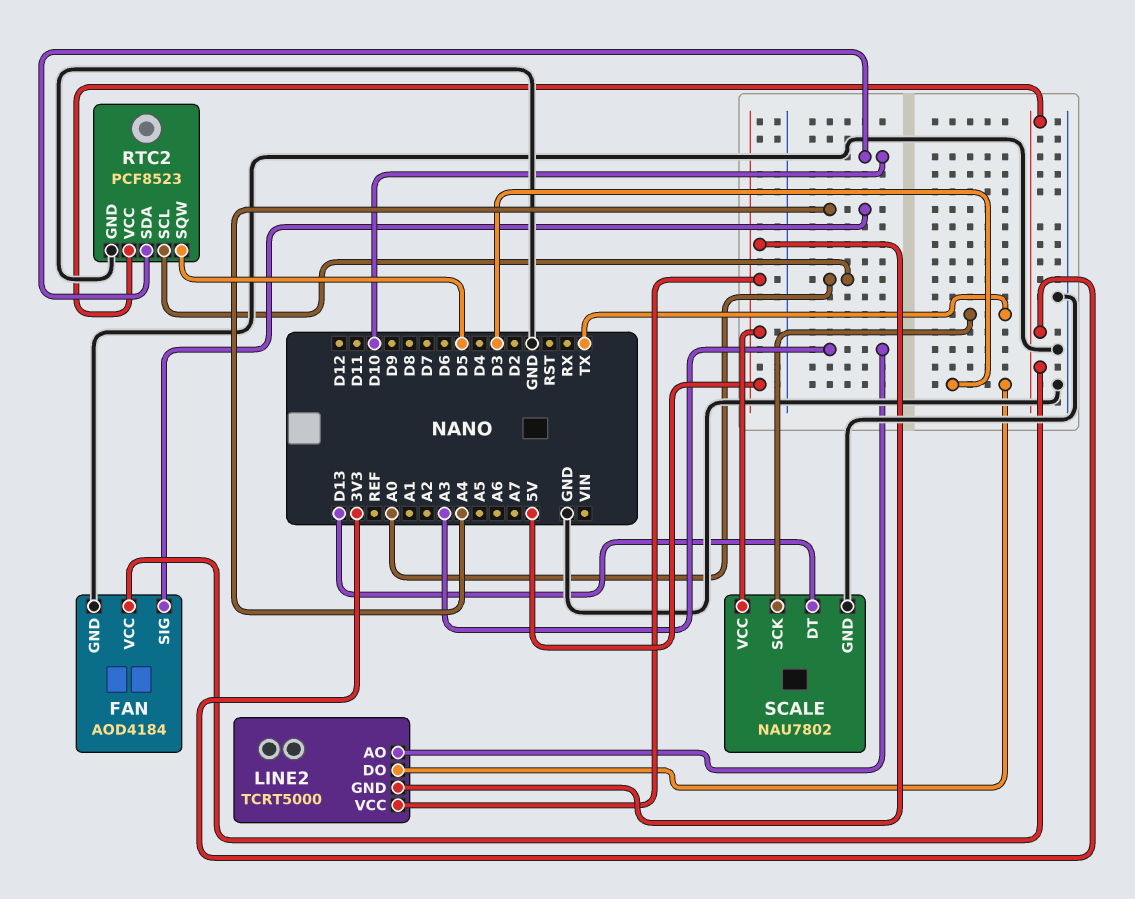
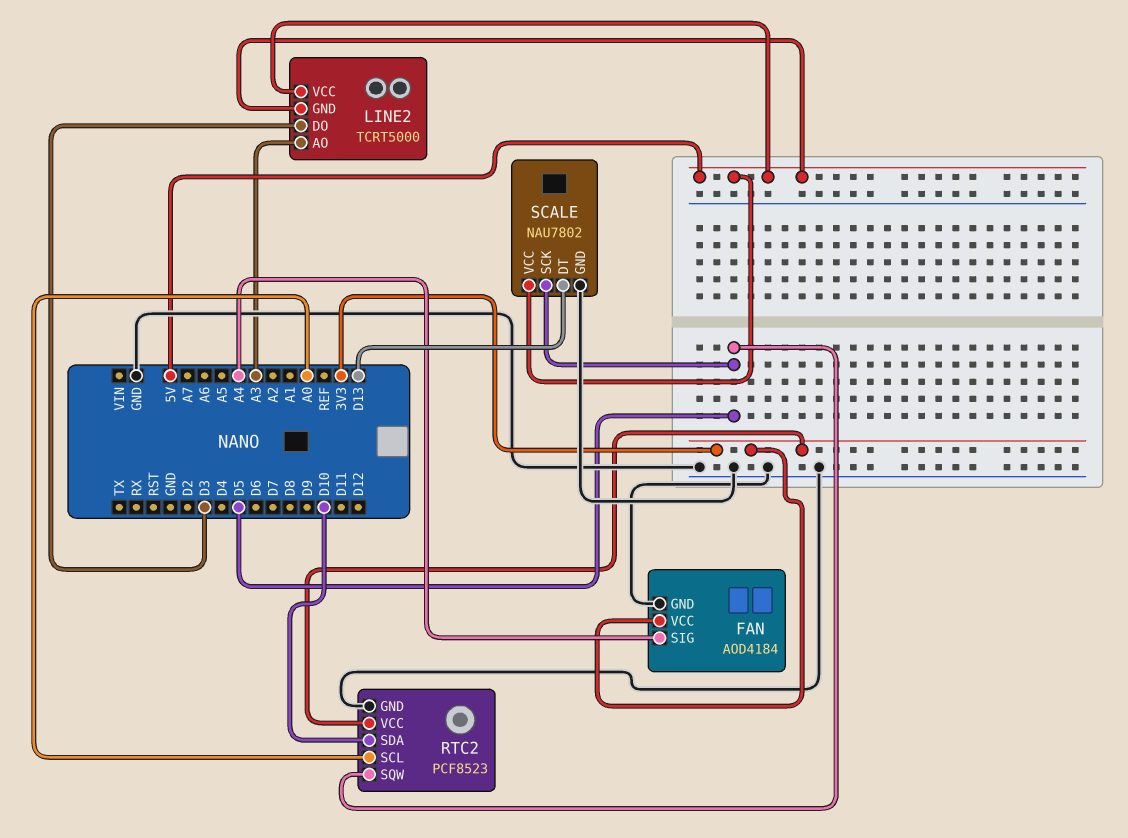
SCALE pin SCK: TX -> D5

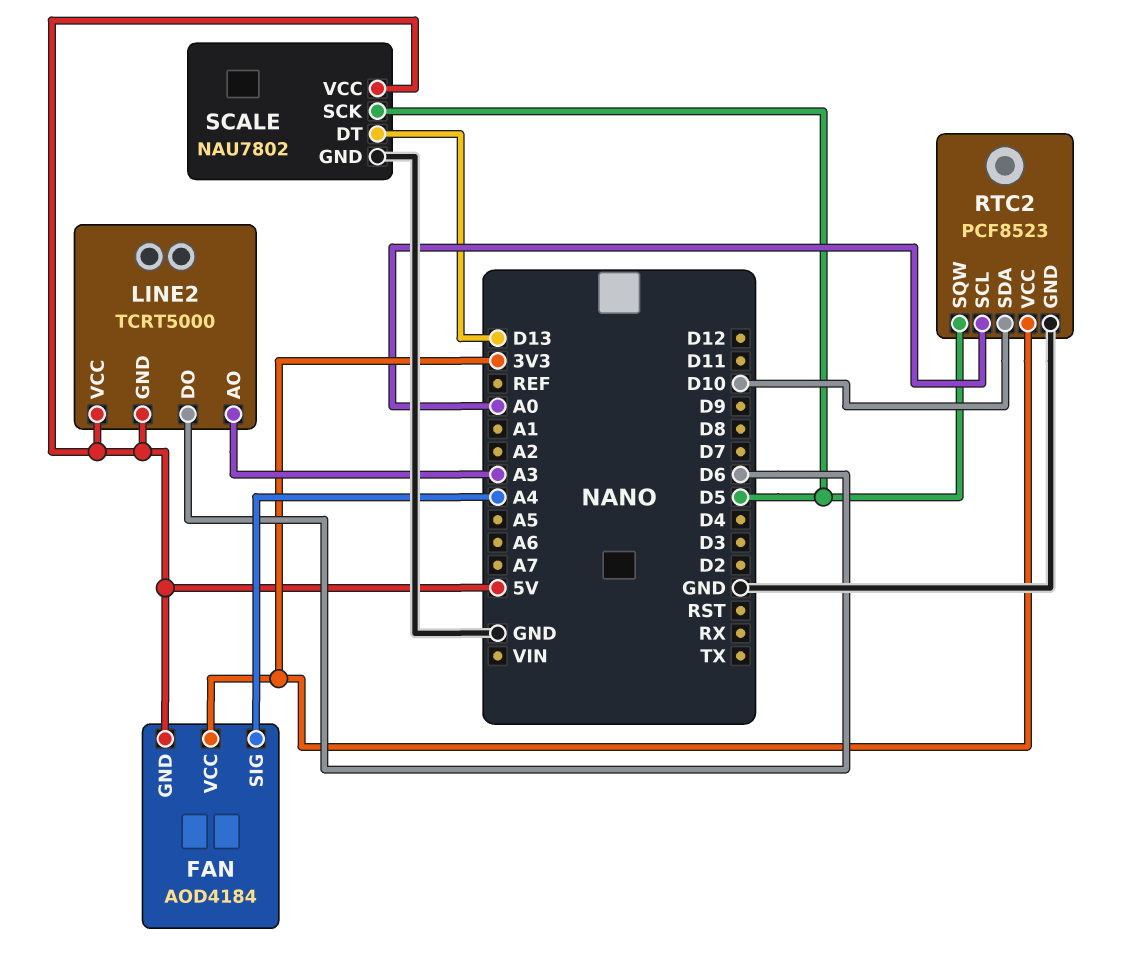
FAN pin GND: GND -> 5V
LINE2 pin DO: D3 -> D6

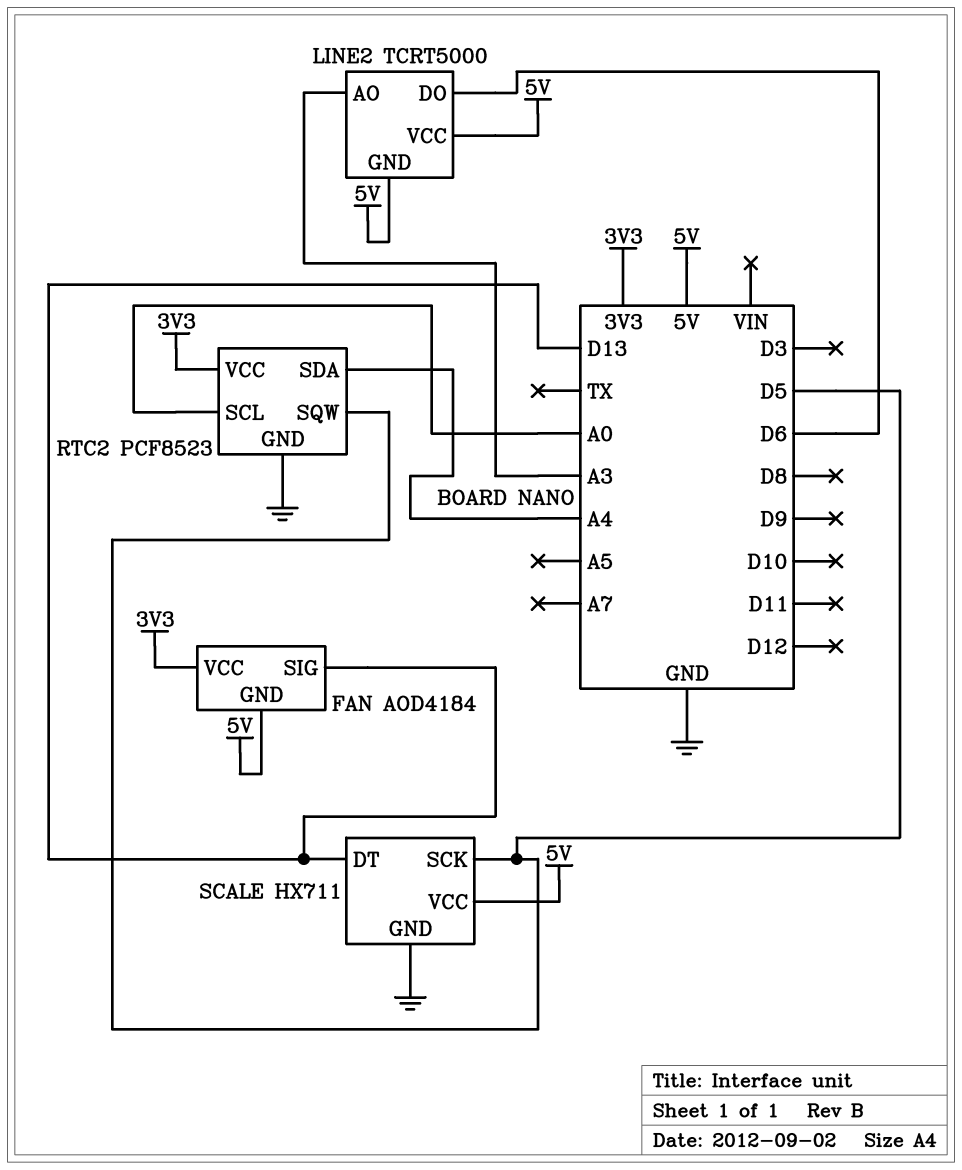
FAN pin SIG: A4 -> D13
RTC2 pin SDA: D10 -> A4
SCALE: NAU7802 -> HX711

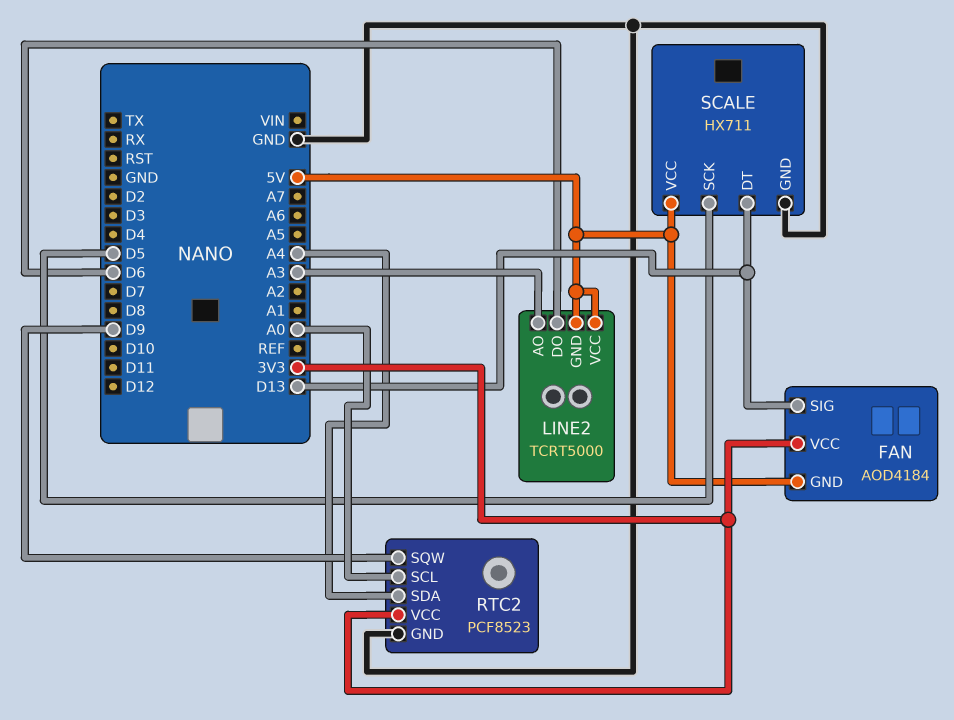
RTC2 pin SQW: D5 -> D9

